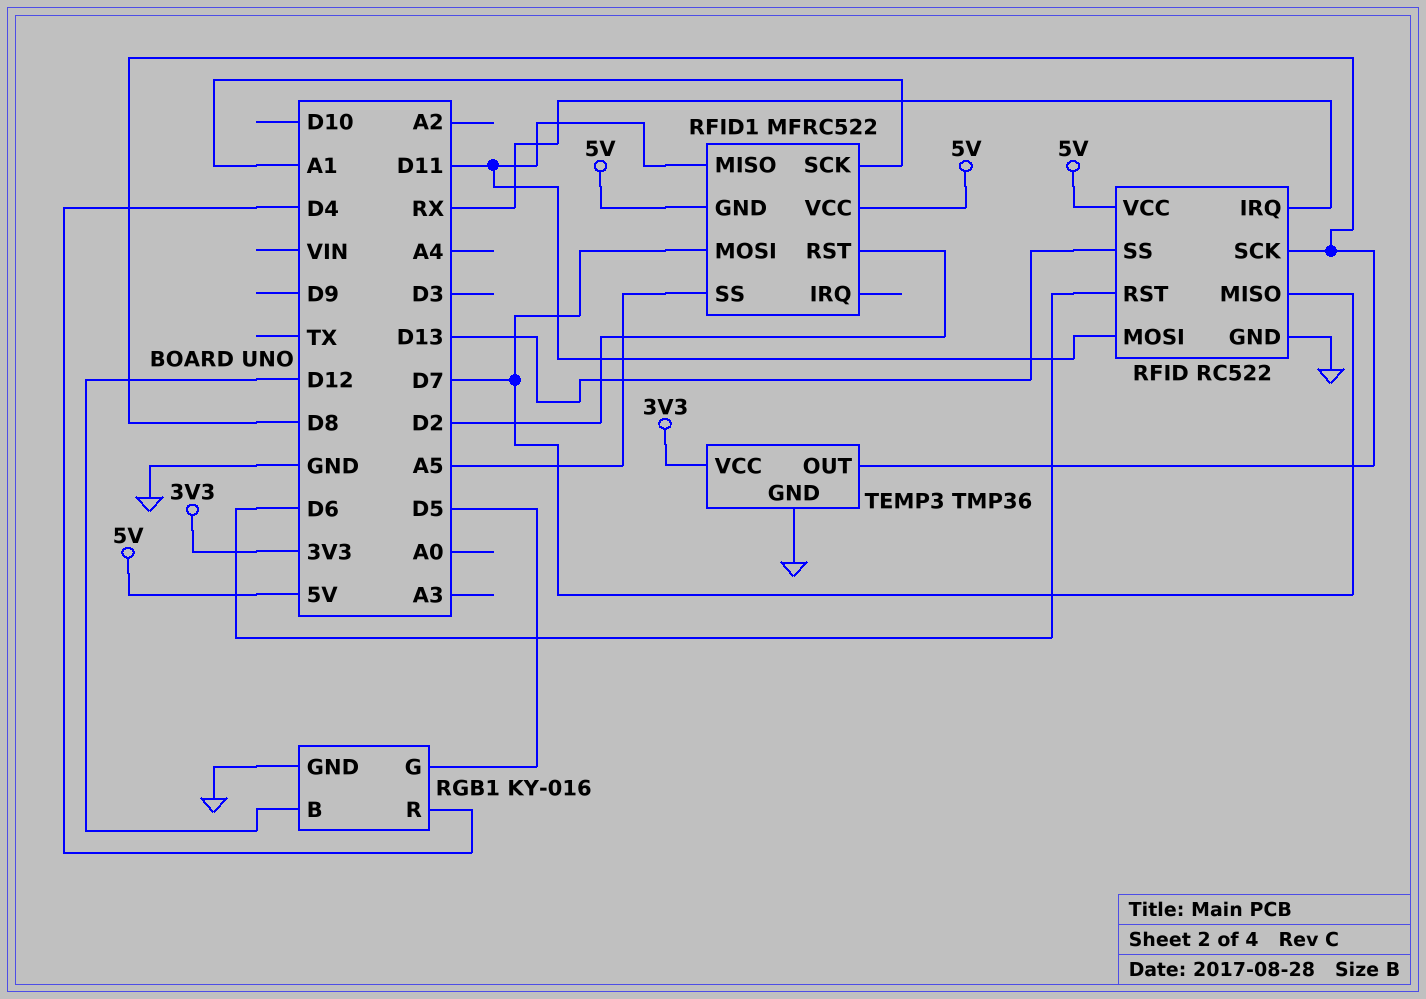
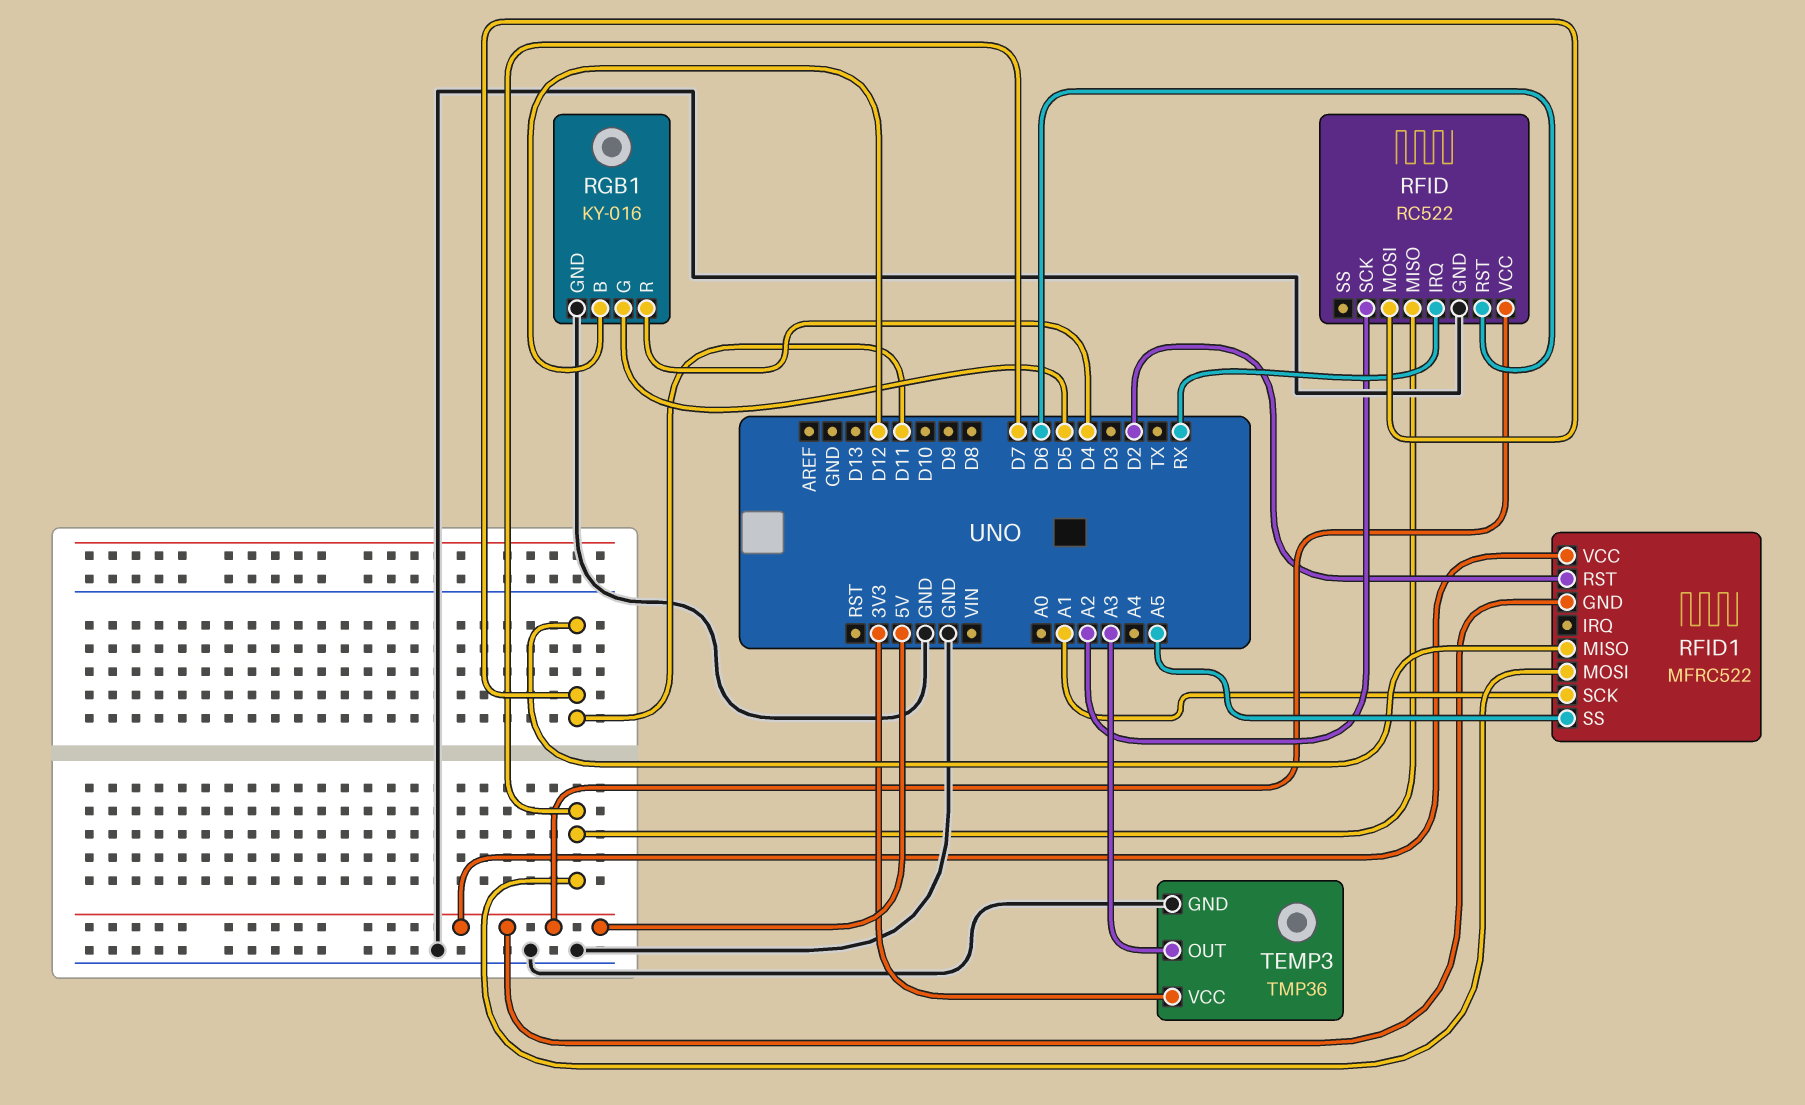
RFID pin SCK: D8 -> A2
RFID pin SS: D13 -> none
TEMP3 pin OUT: D8 -> A3

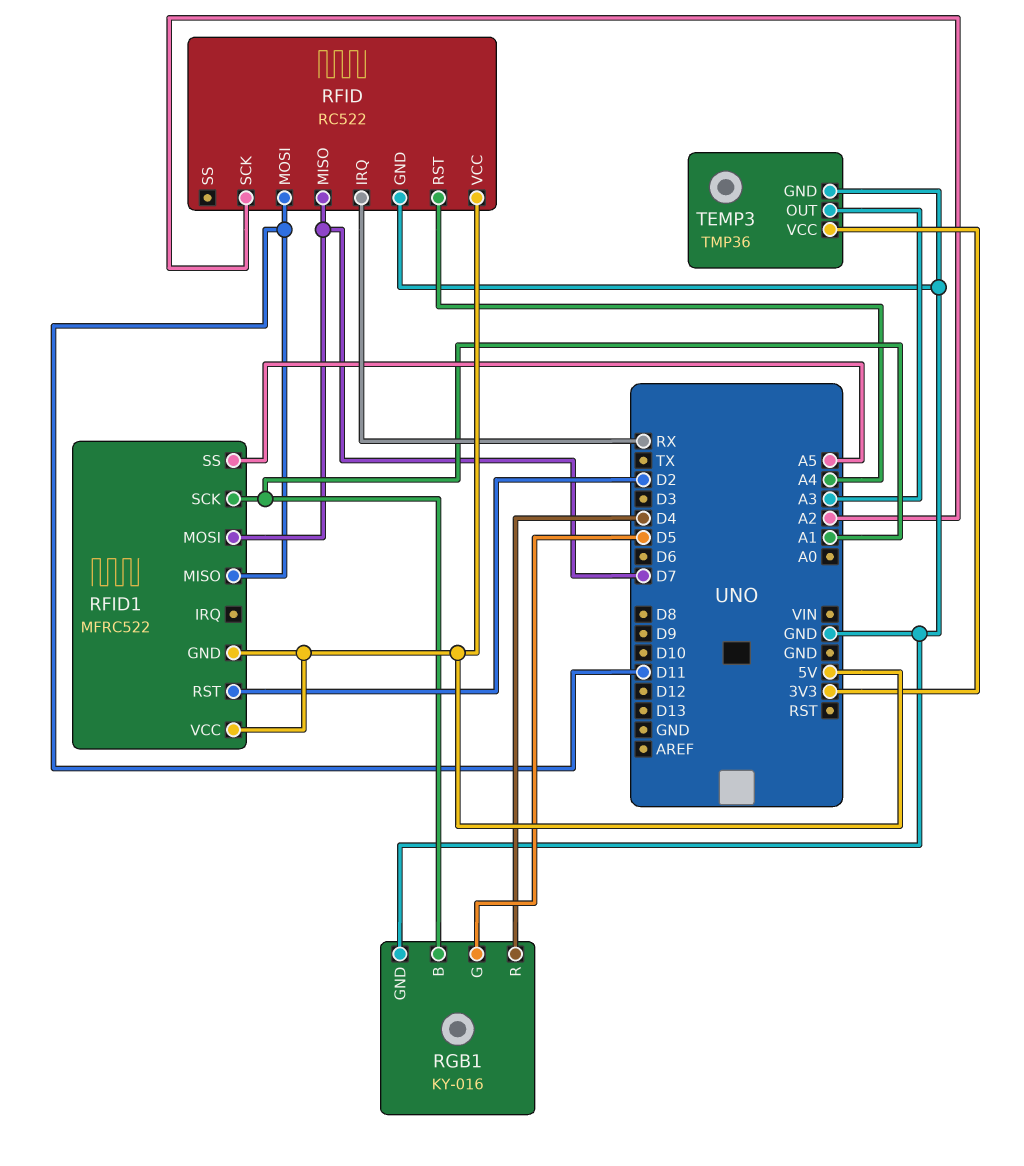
RFID pin RST: D6 -> A4
RGB1 pin B: D12 -> A1

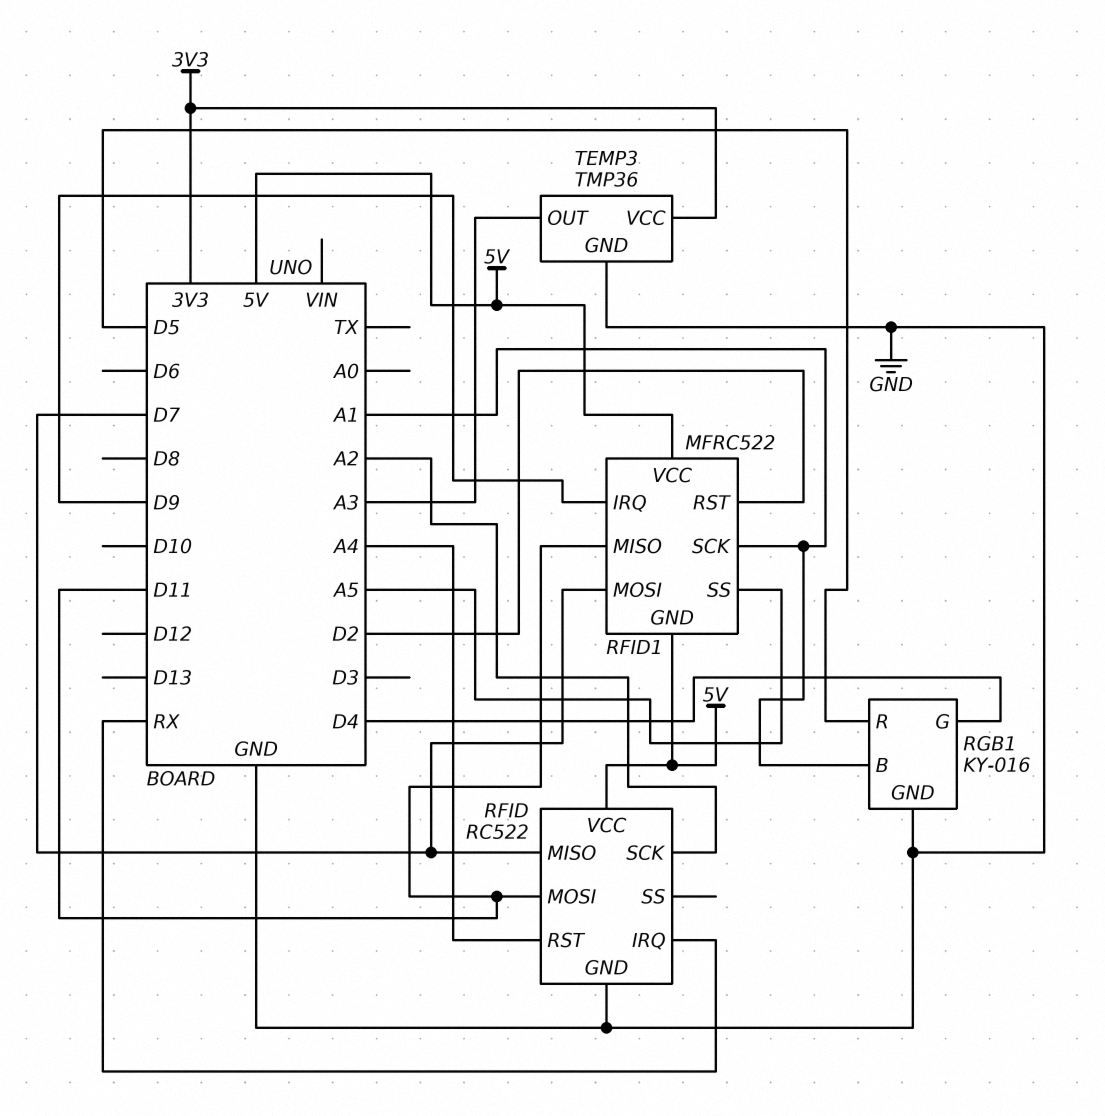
RFID1 pin IRQ: none -> D9
RGB1 pin G: D5 -> D4
RGB1 pin R: D4 -> D5

